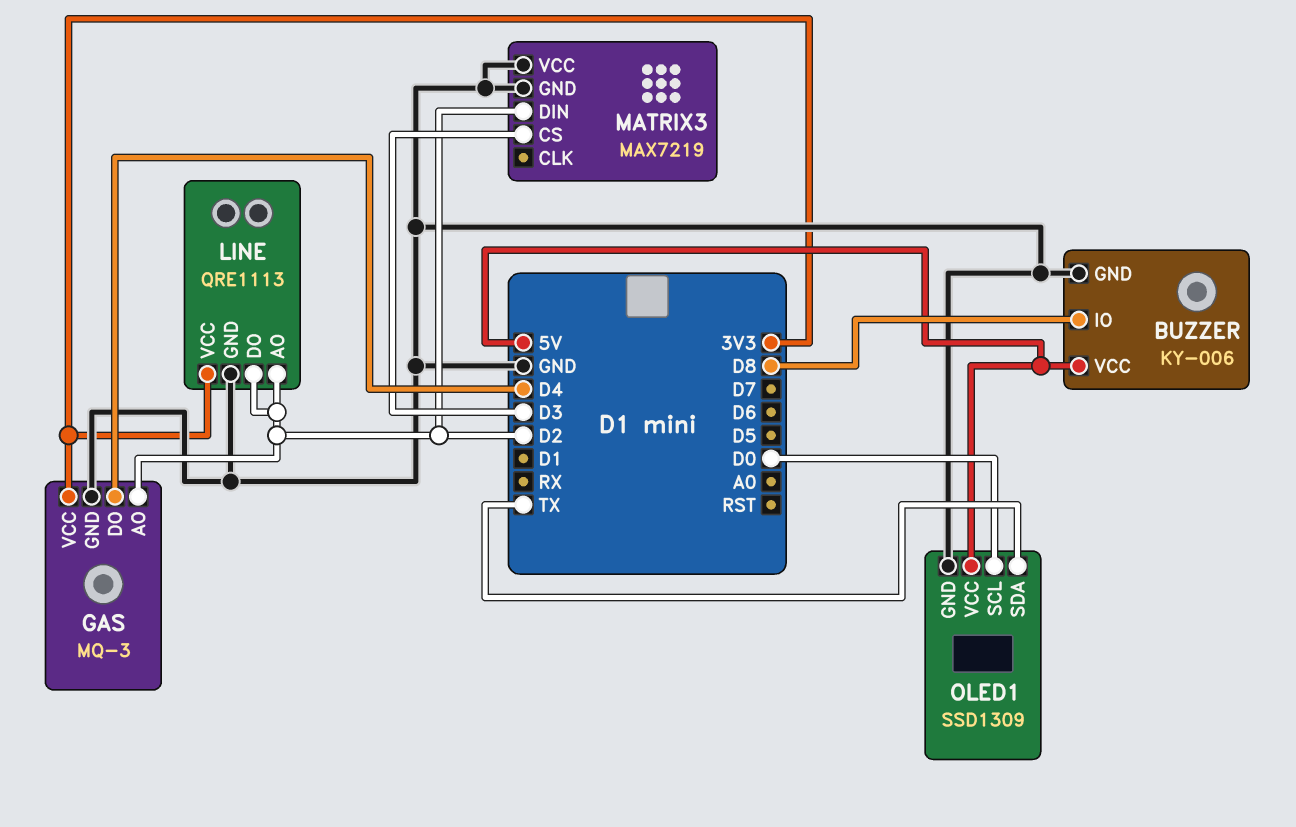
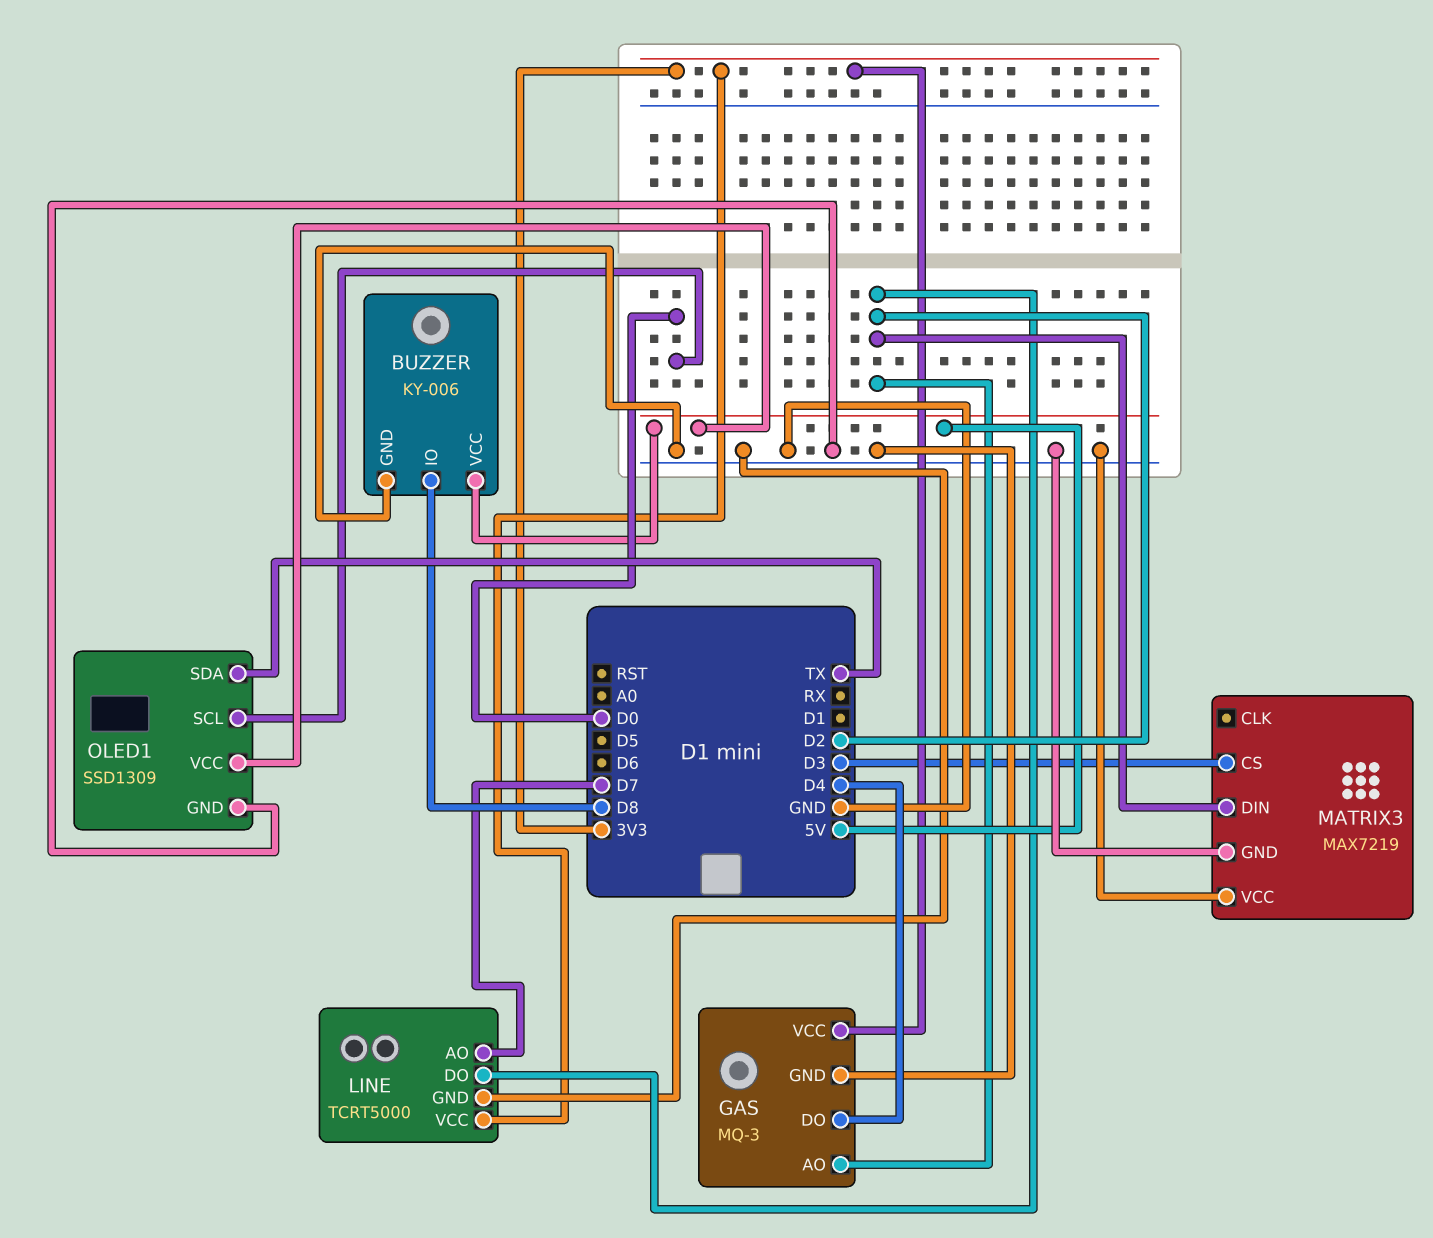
LINE: QRE1113 -> TCRT5000
LINE pin AO: D2 -> D7

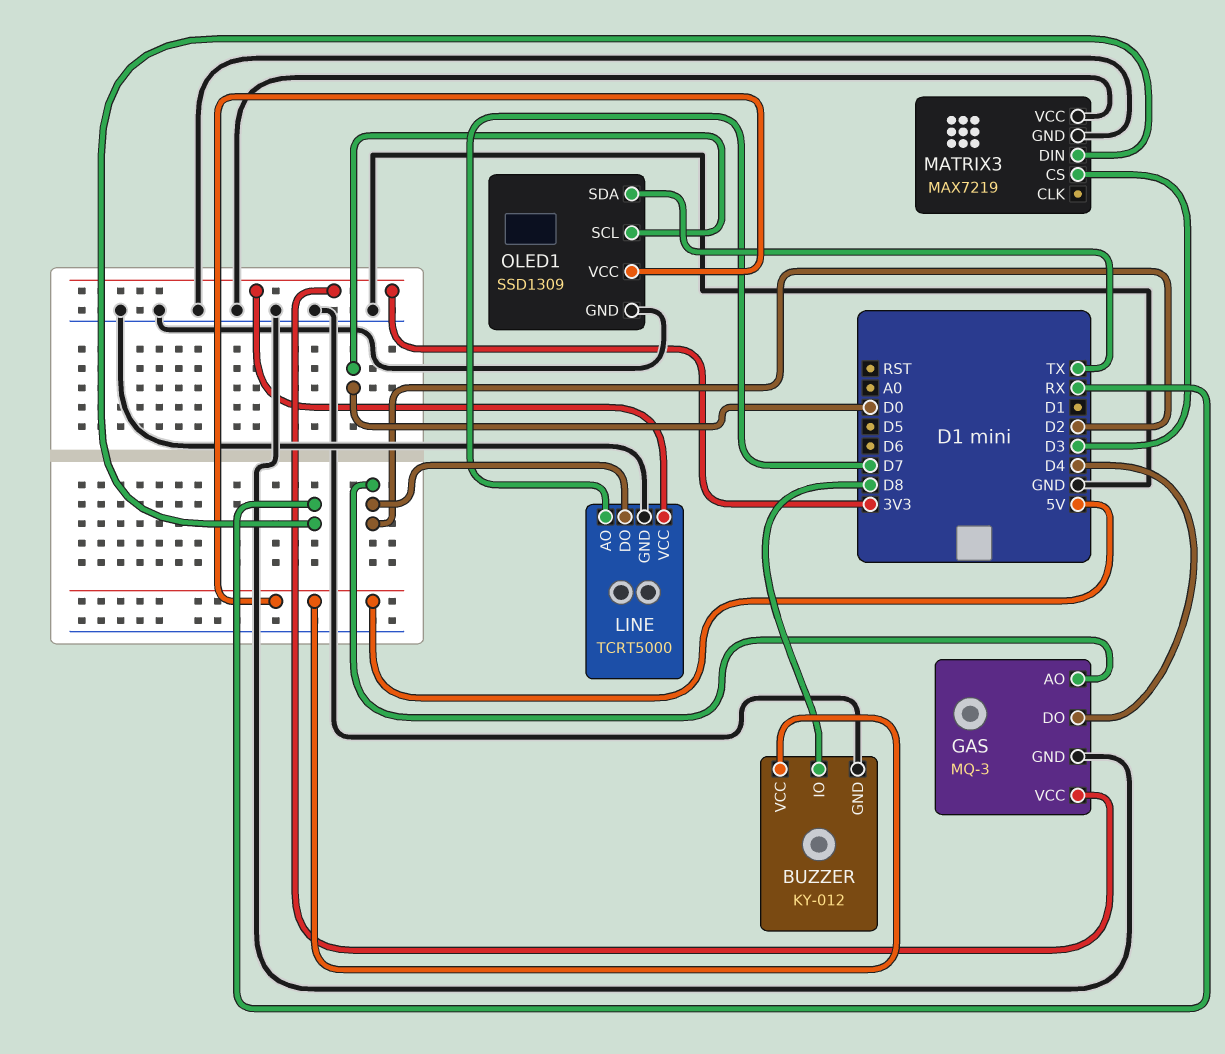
BUZZER: KY-006 -> KY-012
MATRIX3 pin DIN: D2 -> RX

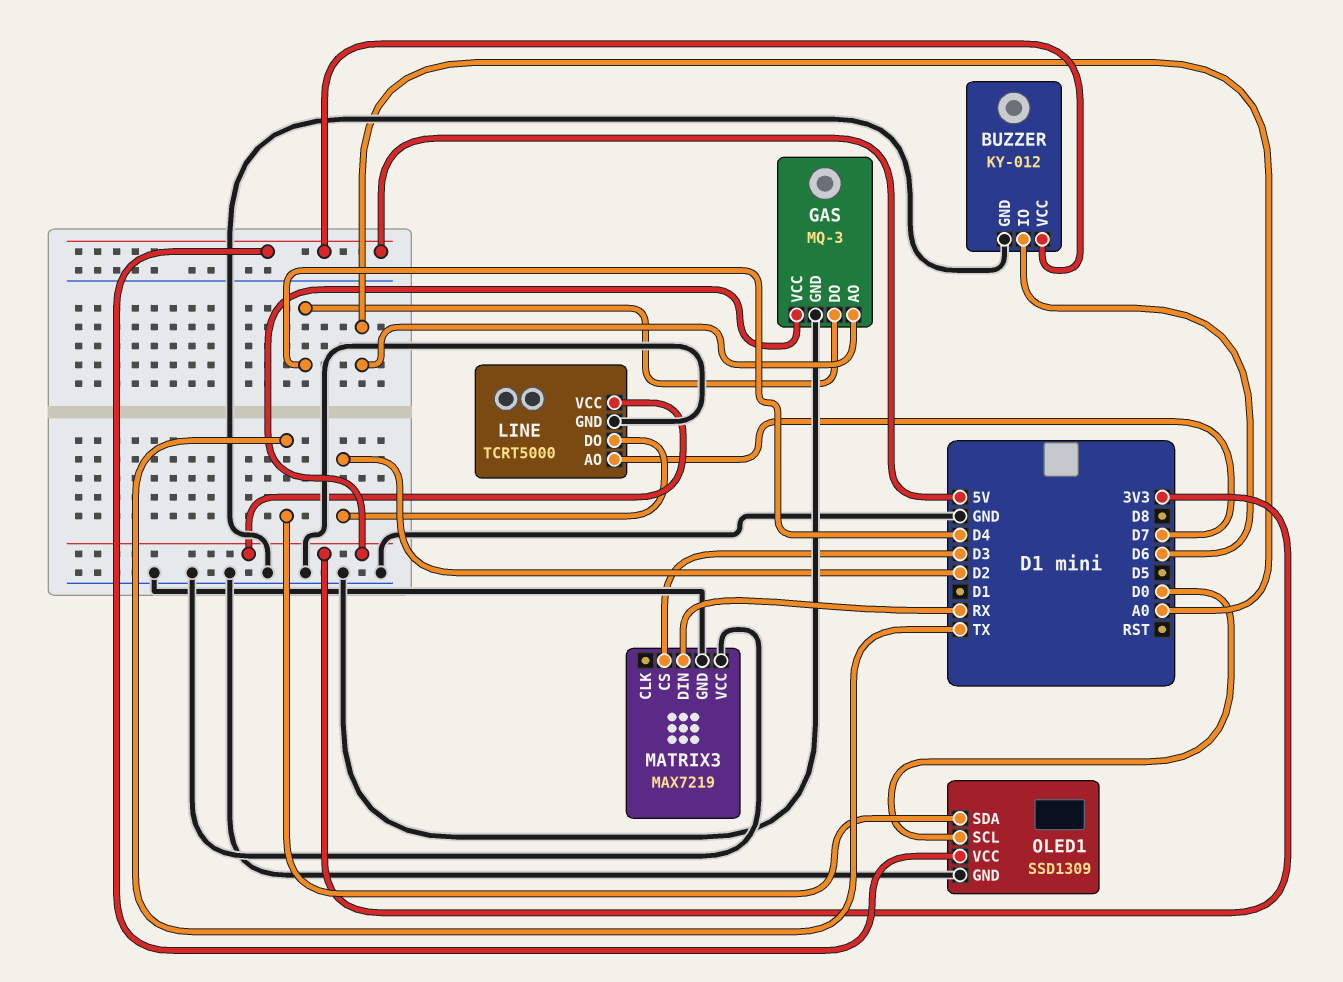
BUZZER pin IO: D8 -> D6
GAS pin AO: D2 -> A0

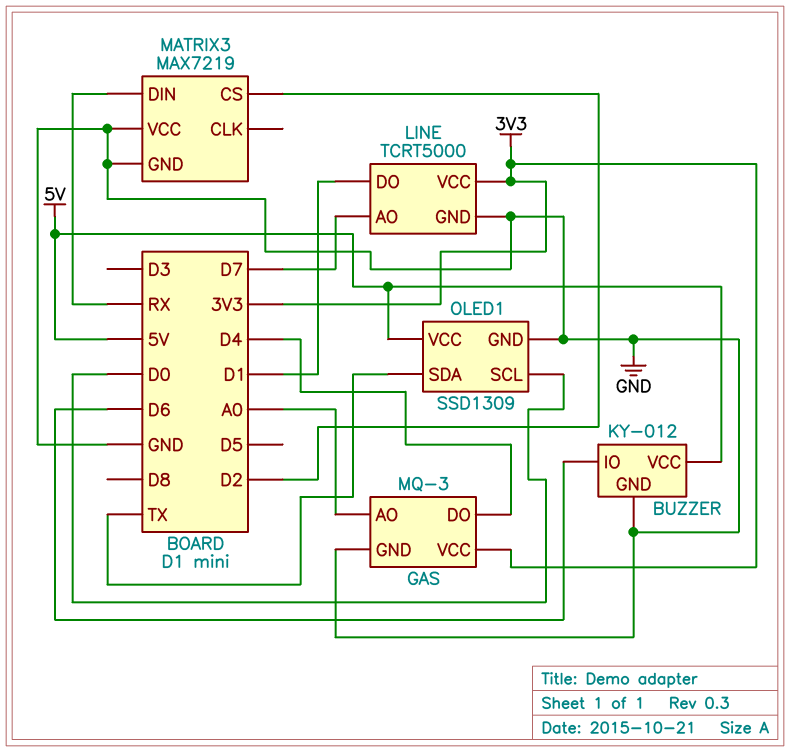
LINE pin DO: D2 -> D1
MATRIX3 pin CS: D3 -> D2

